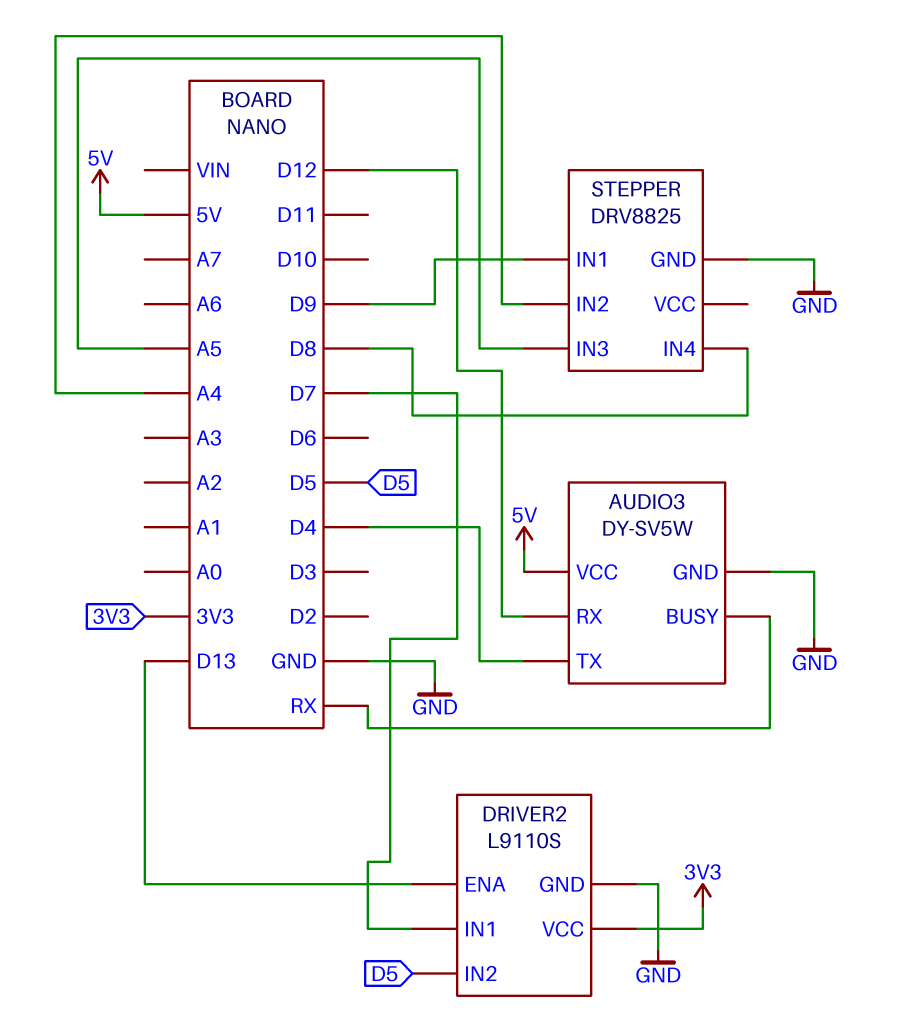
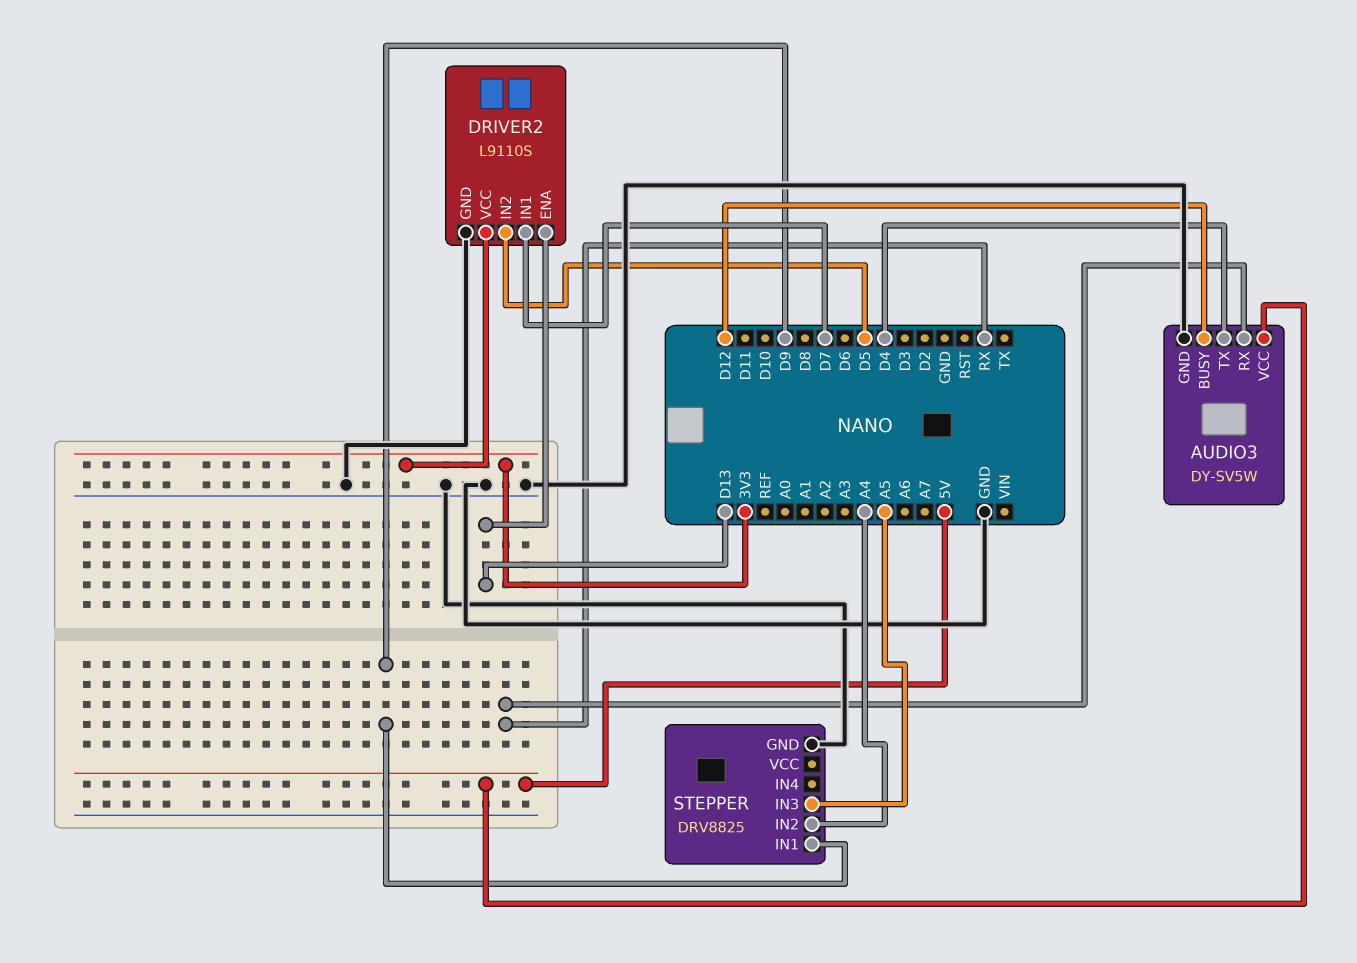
AUDIO3 pin BUSY: RX -> D12
AUDIO3 pin RX: D12 -> RX
STEPPER pin IN4: D8 -> none

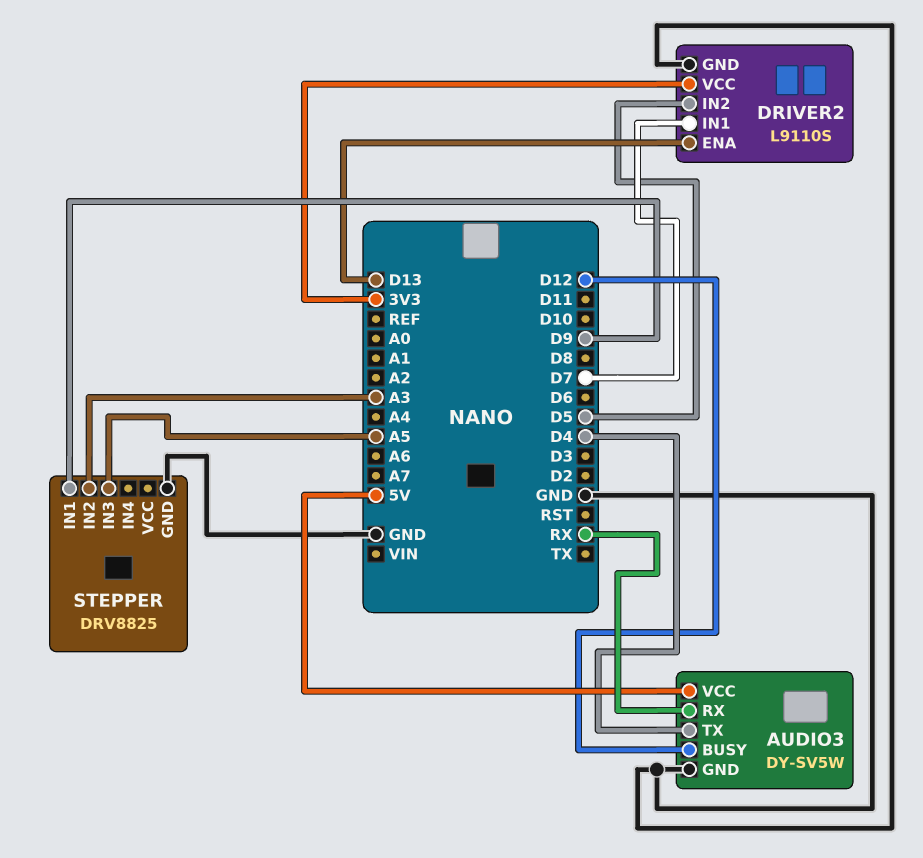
STEPPER pin IN2: A4 -> A3

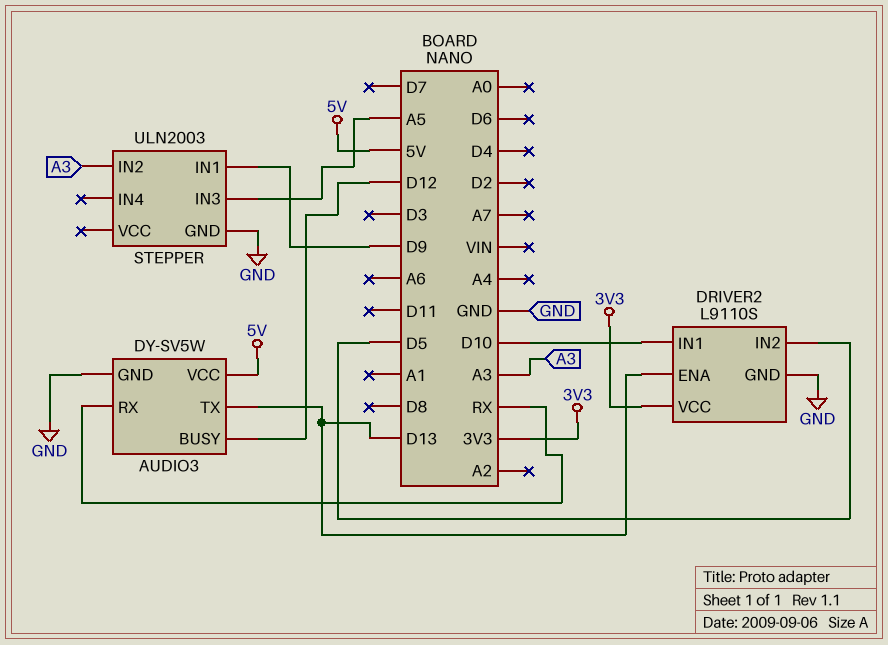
AUDIO3 pin TX: D4 -> D13
DRIVER2 pin IN1: D7 -> D10
STEPPER: DRV8825 -> ULN2003

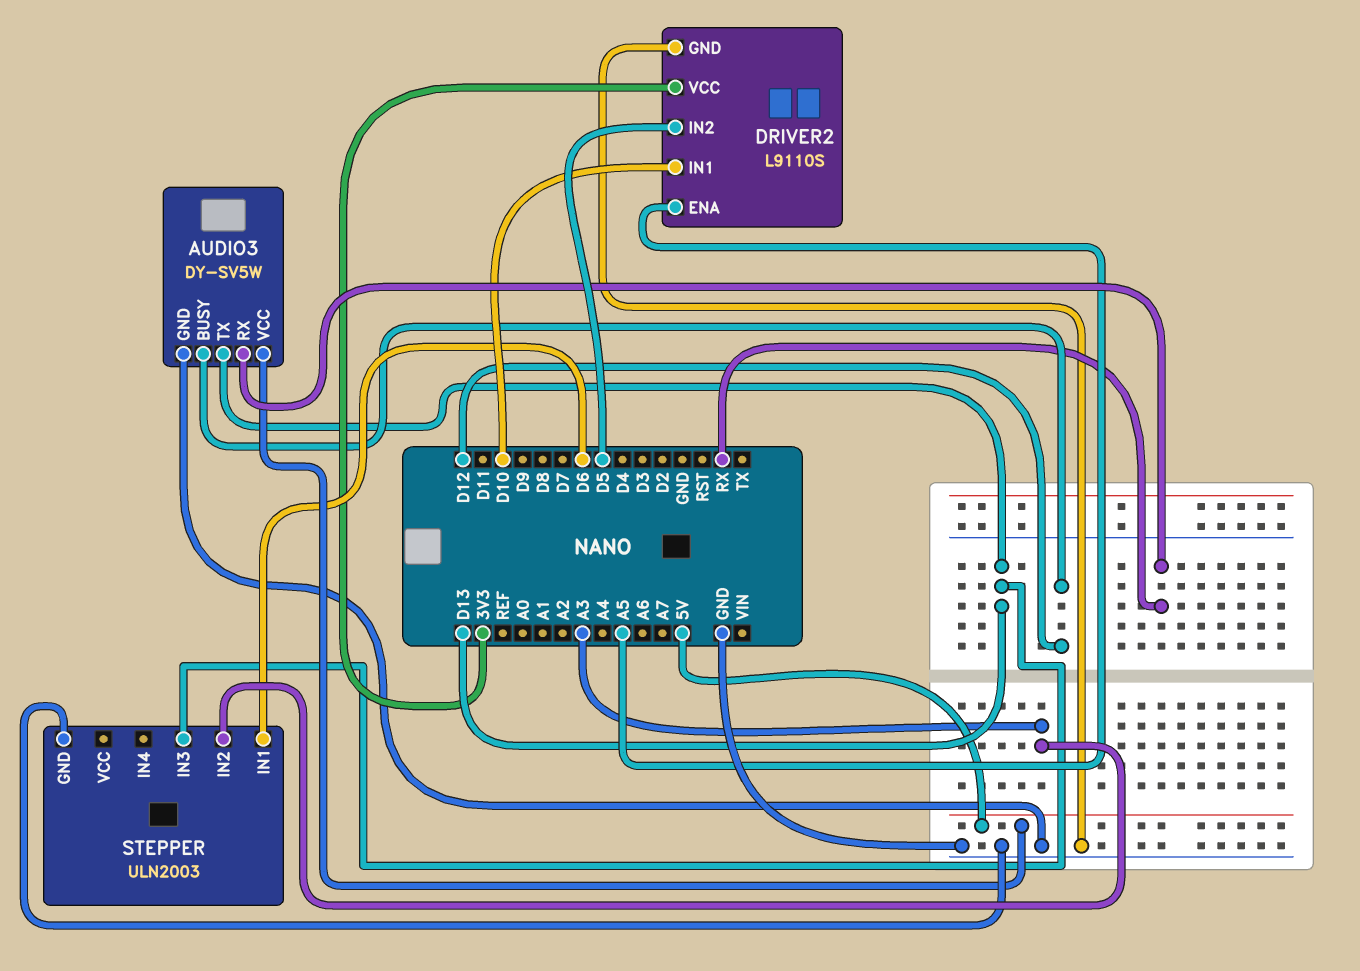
DRIVER2 pin ENA: D13 -> A5
STEPPER pin IN1: D9 -> D6
STEPPER pin IN3: A5 -> D13

